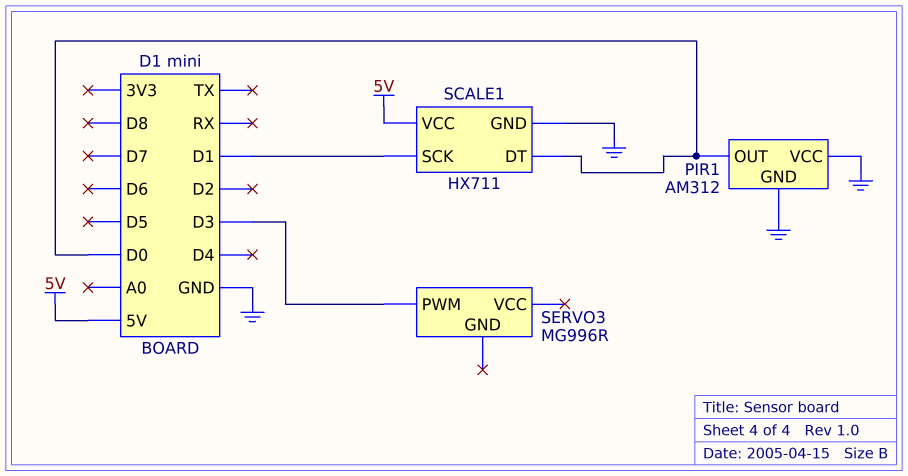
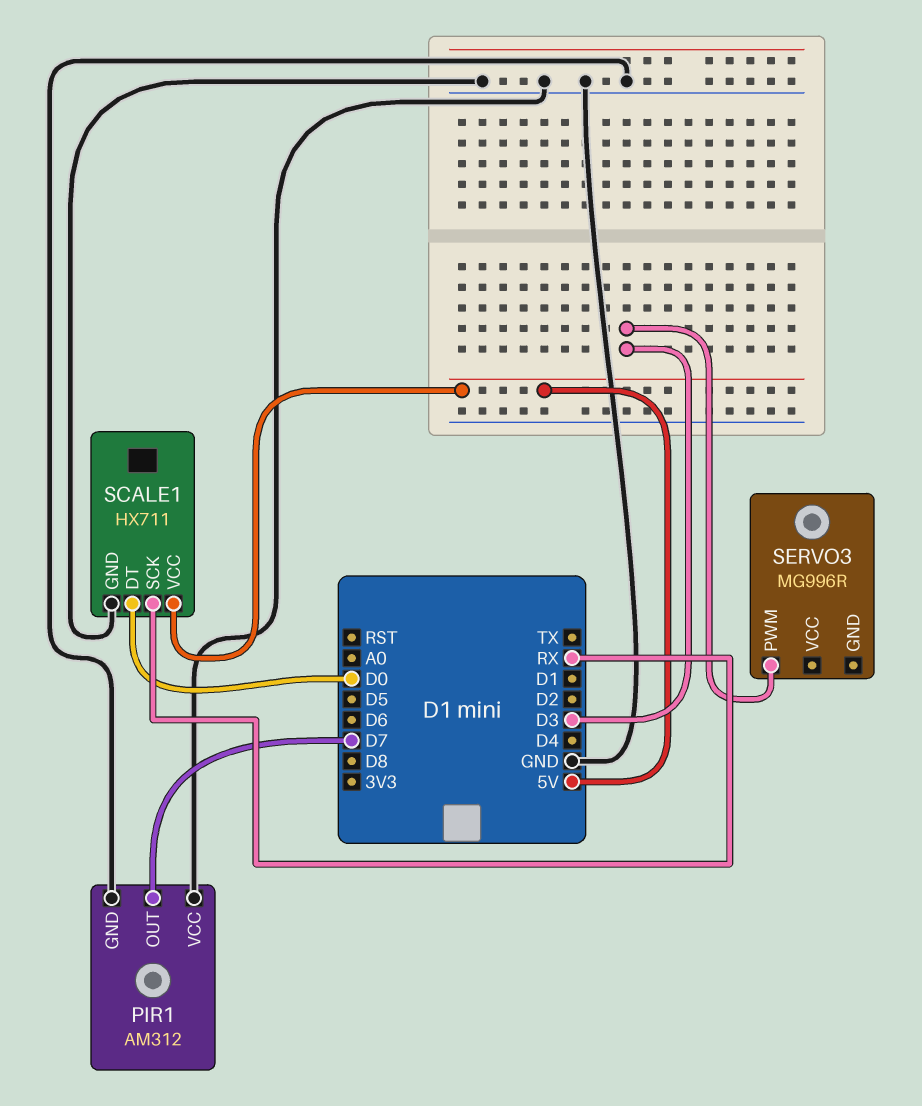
PIR1 pin OUT: D0 -> D7
SCALE1 pin SCK: D1 -> RX

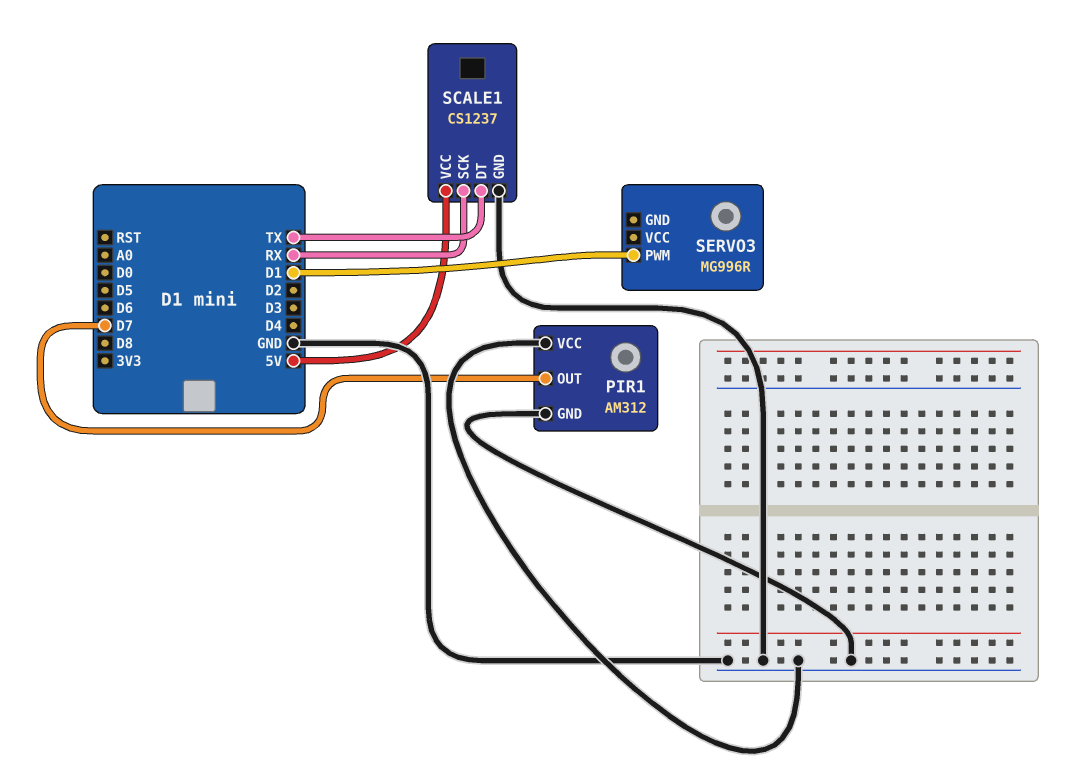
SCALE1: HX711 -> CS1237
SCALE1 pin DT: D0 -> TX
SERVO3 pin PWM: D3 -> D1

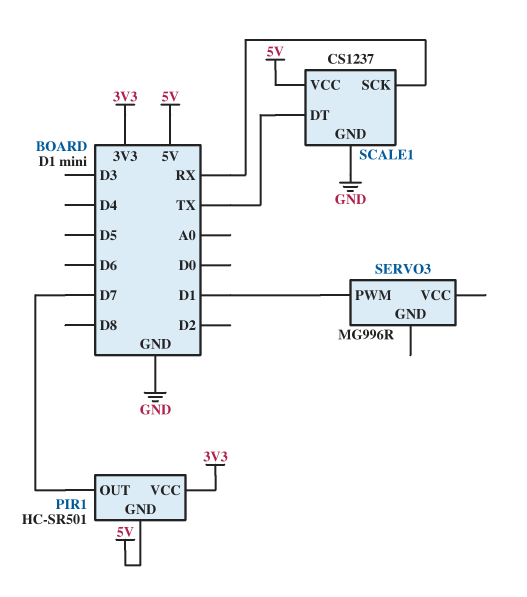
PIR1: AM312 -> HC-SR501
PIR1 pin GND: GND -> 5V
PIR1 pin VCC: GND -> 3V3

